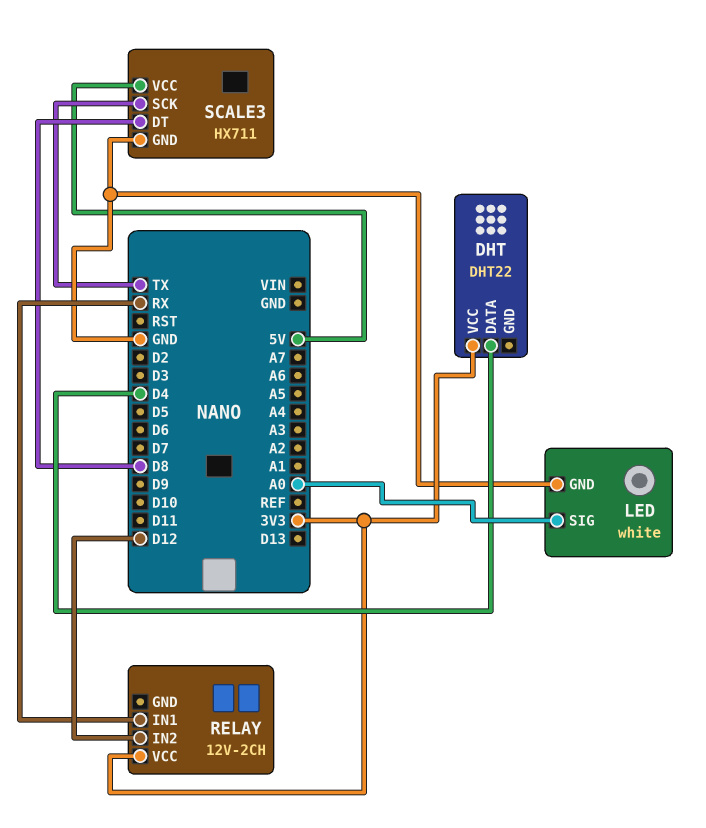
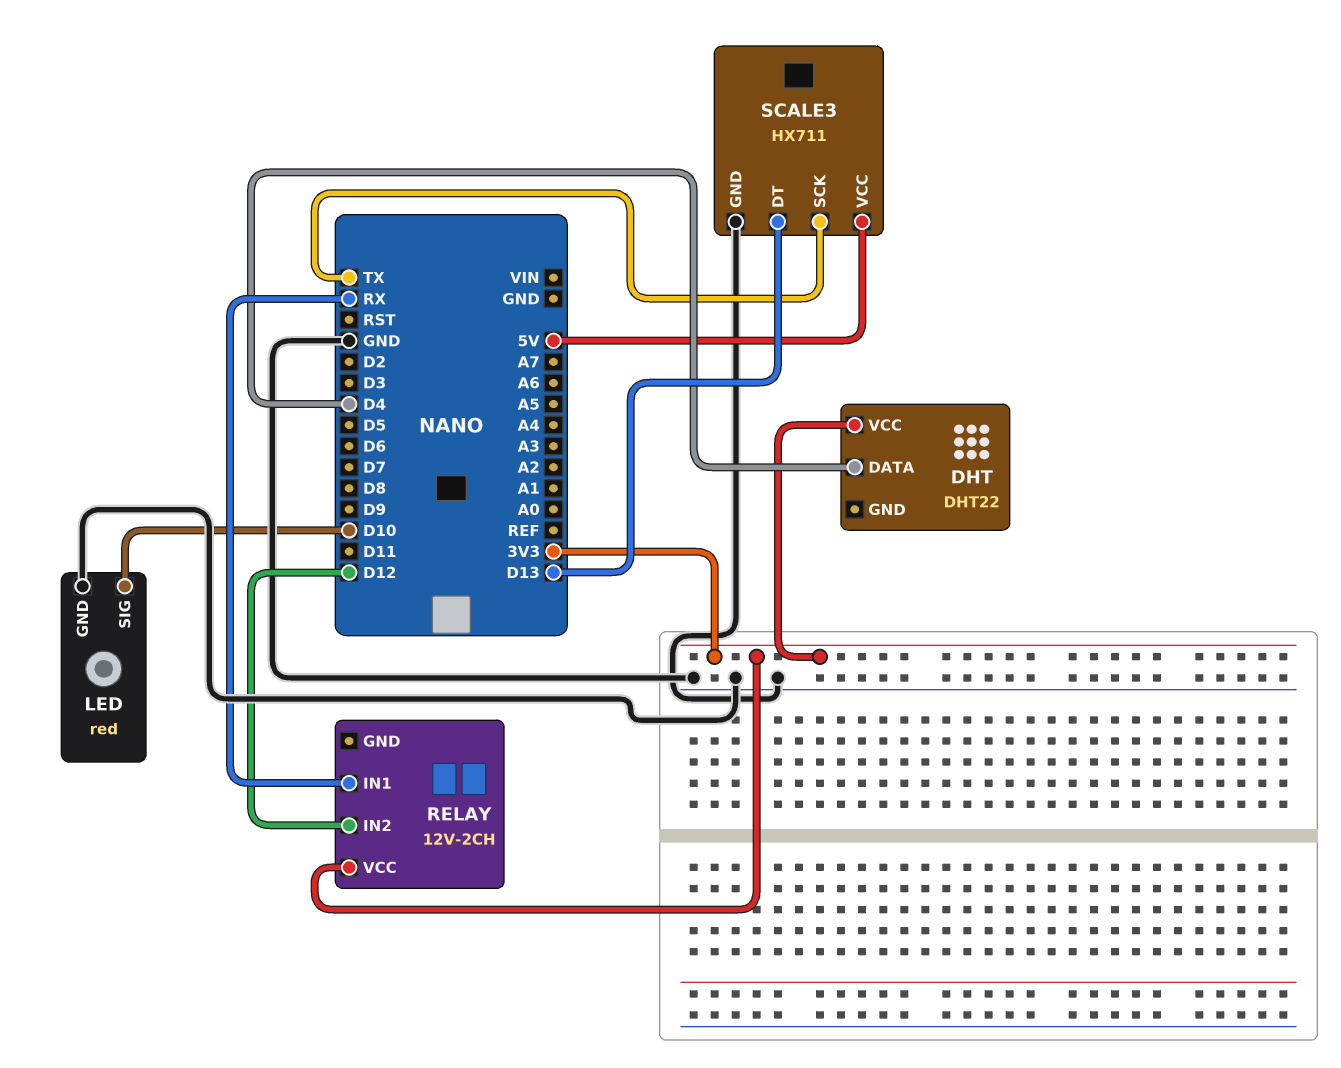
LED: white -> red
LED pin SIG: A0 -> D10
SCALE3 pin DT: D8 -> D13

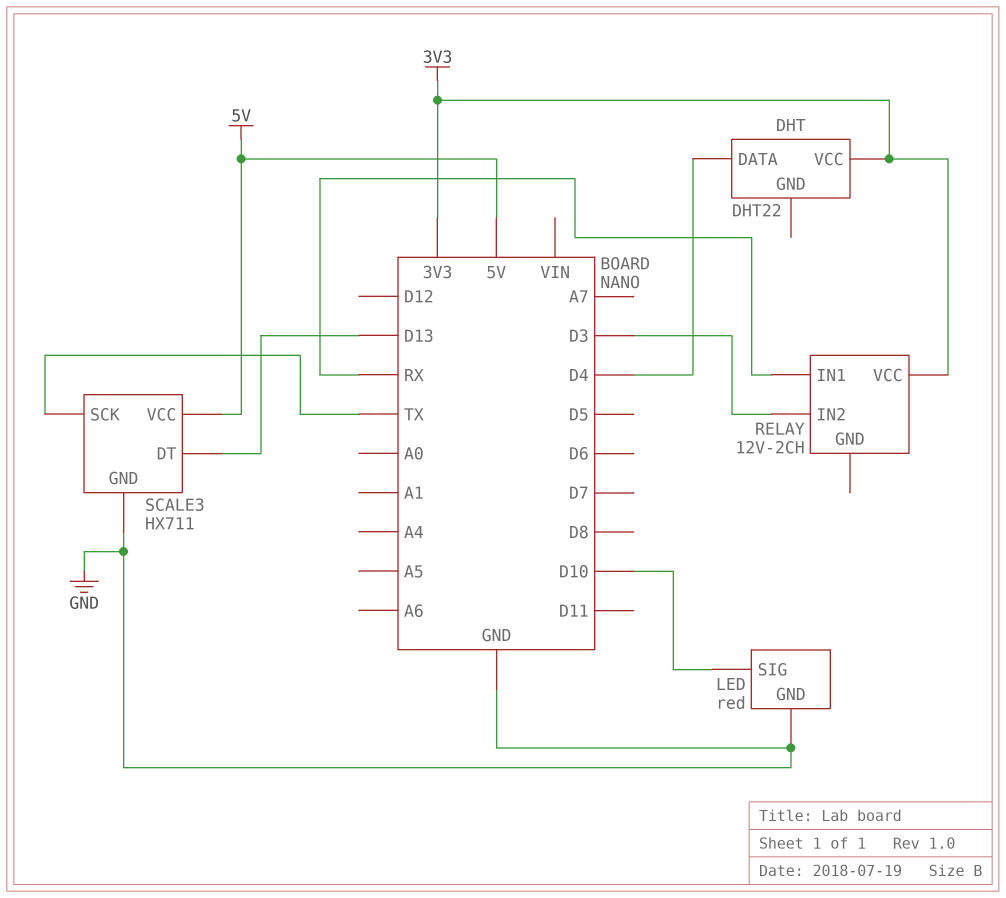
RELAY pin IN2: D12 -> D3

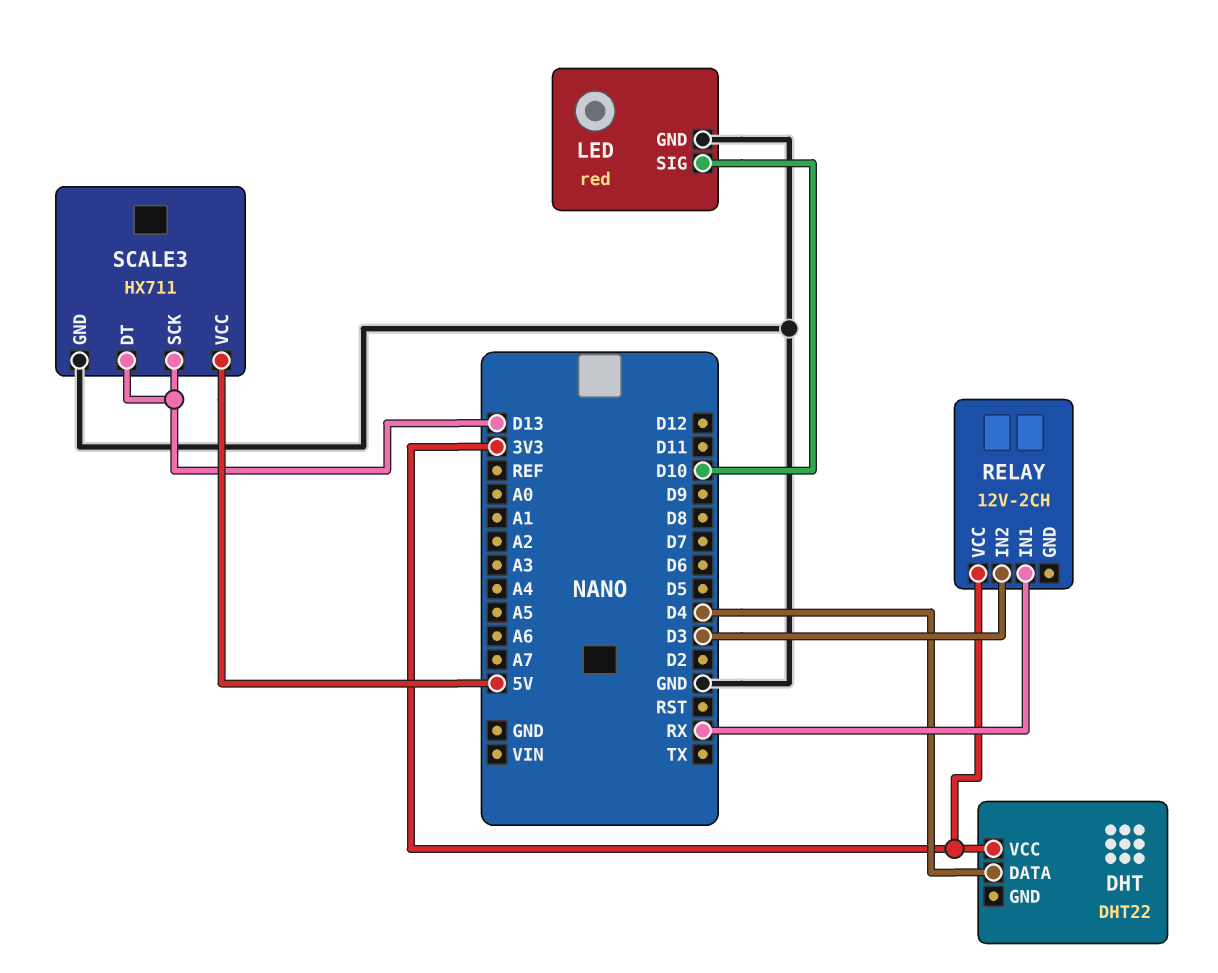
SCALE3 pin SCK: TX -> D13

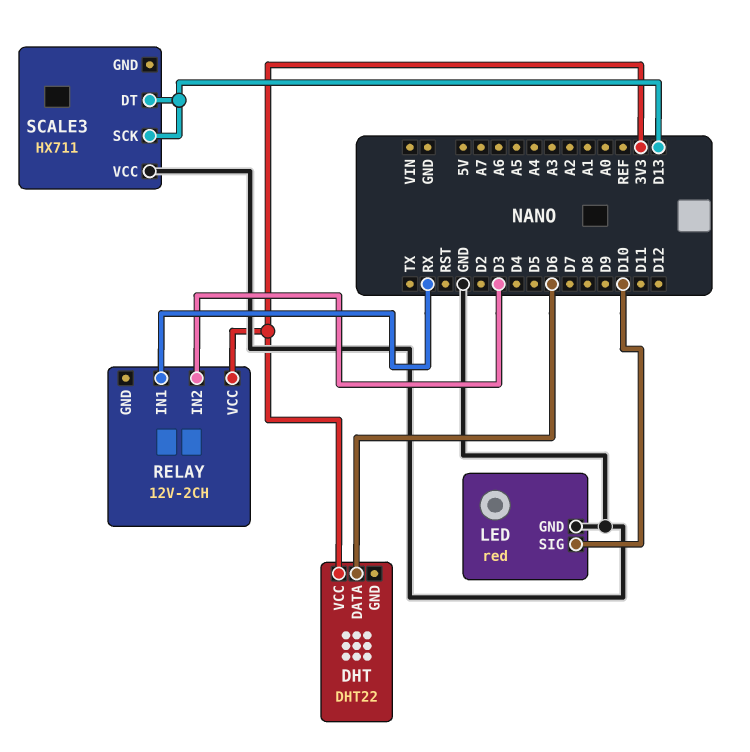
DHT pin DATA: D4 -> D6
SCALE3 pin GND: GND -> none
SCALE3 pin VCC: 5V -> GND

